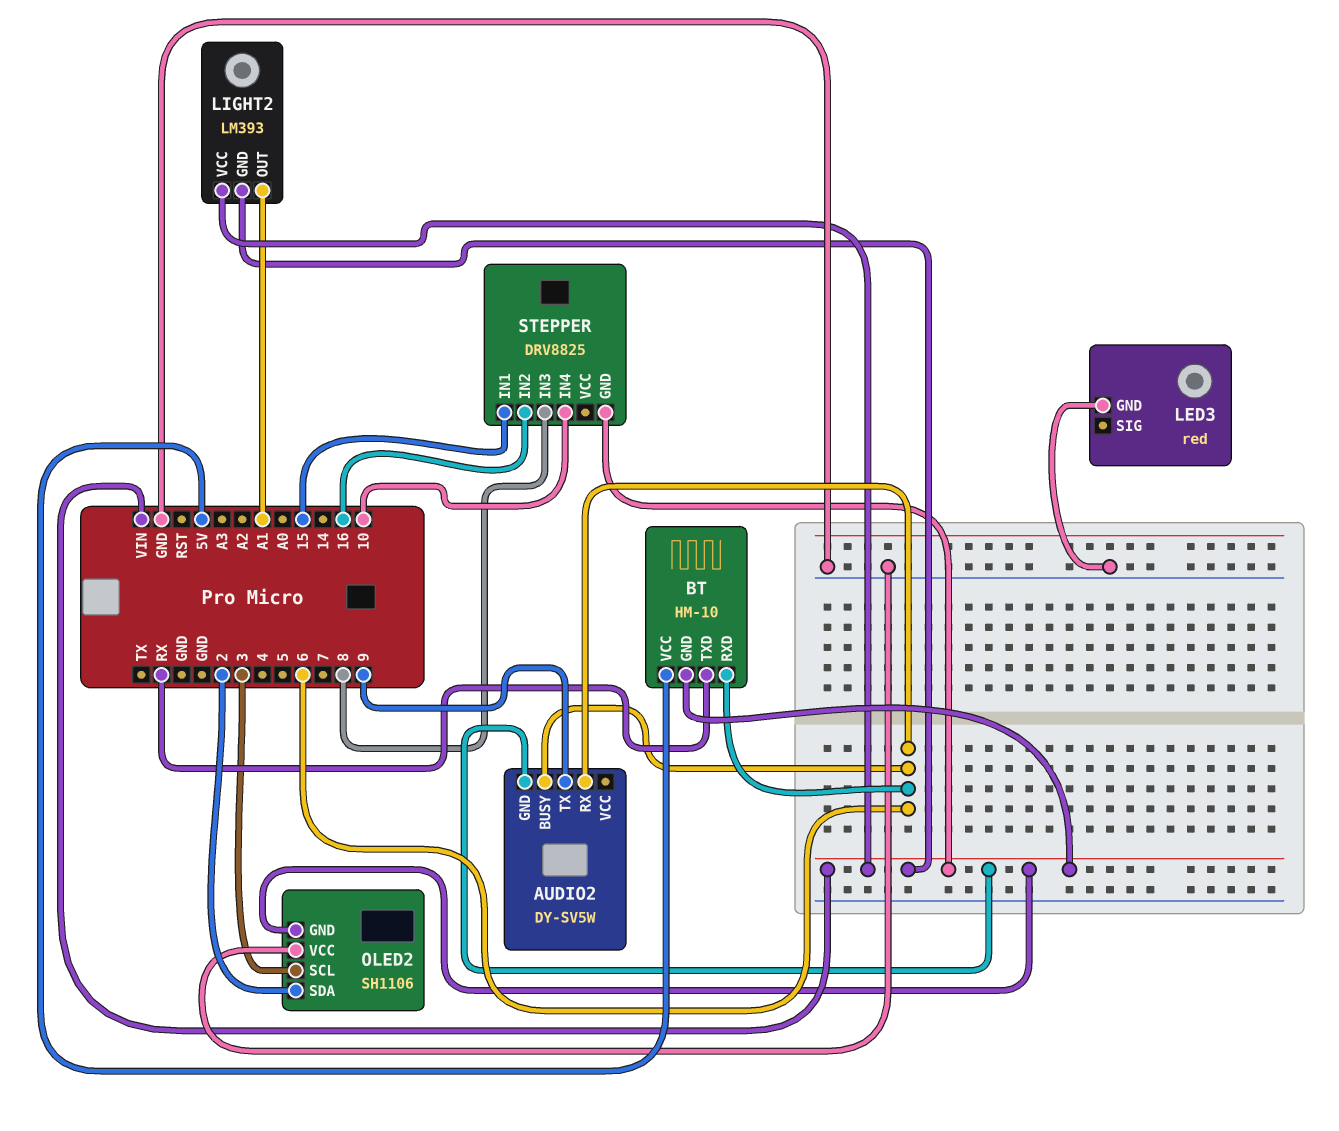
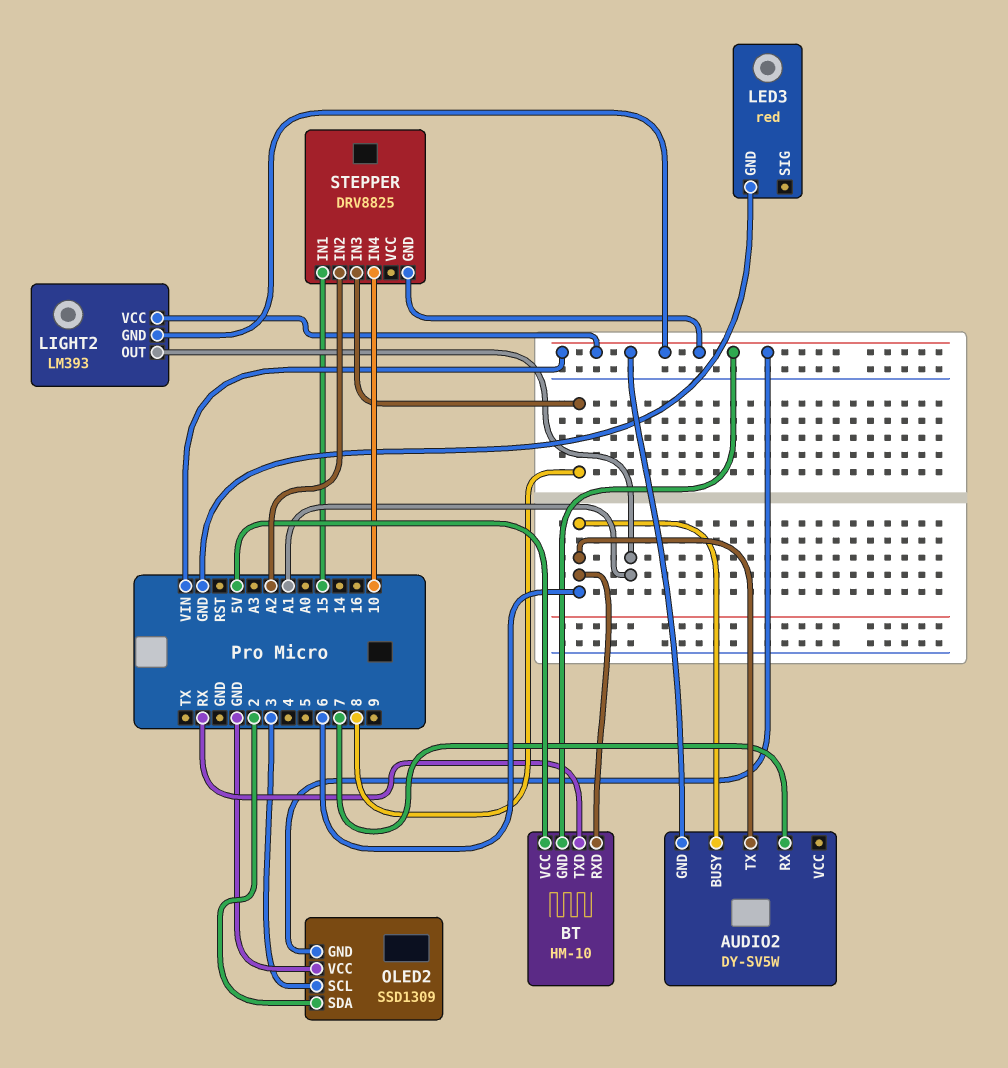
AUDIO2 pin RX: 6 -> 7
AUDIO2 pin TX: 9 -> 6
OLED2: SH1106 -> SSD1309
STEPPER pin IN2: 16 -> A2

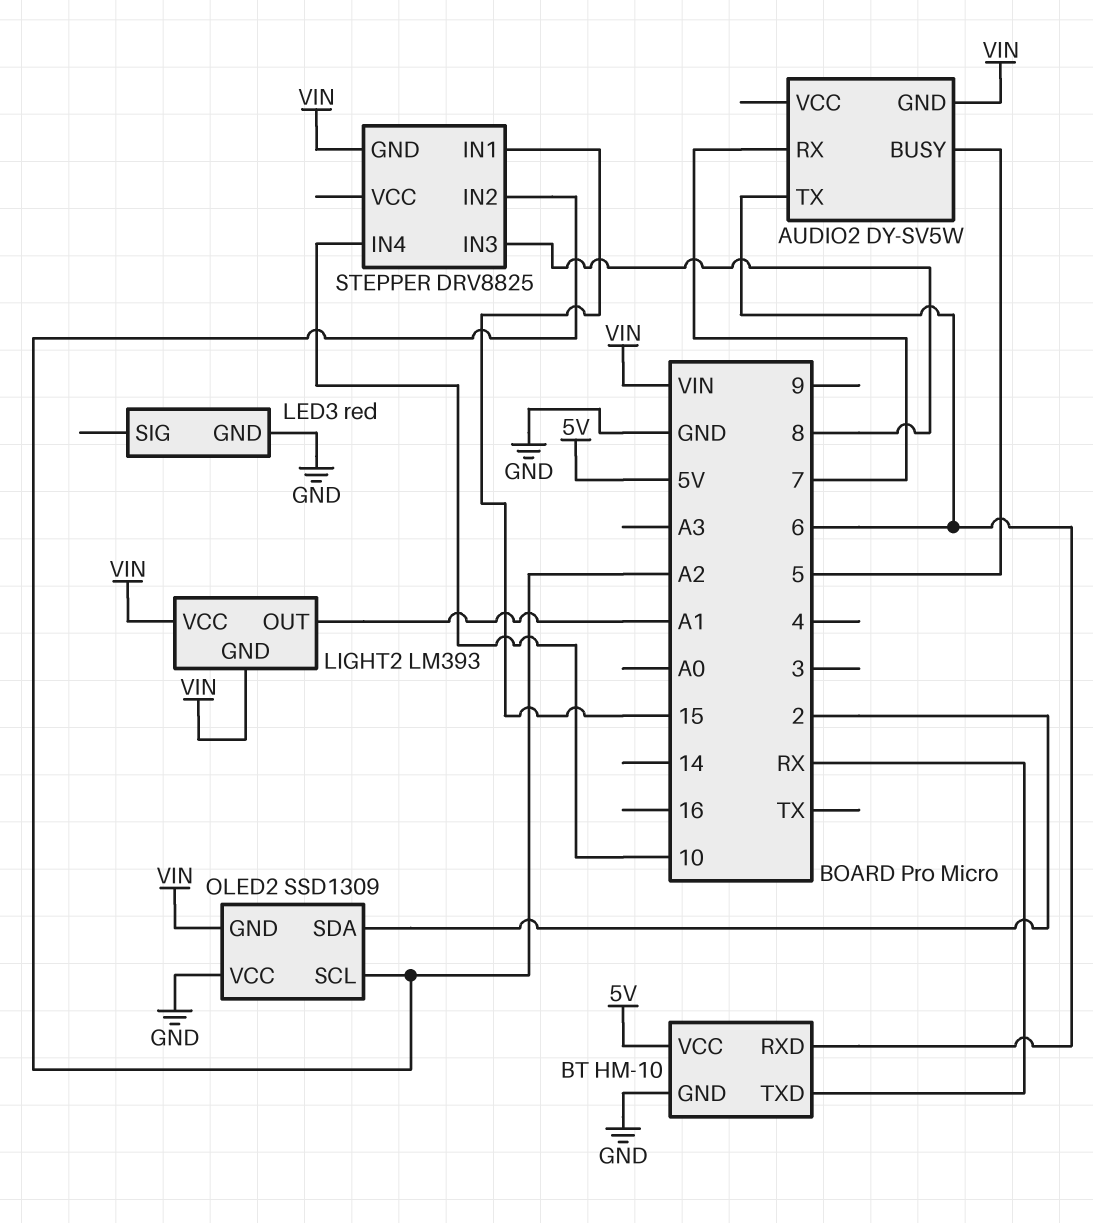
AUDIO2 pin BUSY: 6 -> 5
BT pin GND: VIN -> GND
OLED2 pin SCL: 3 -> A2

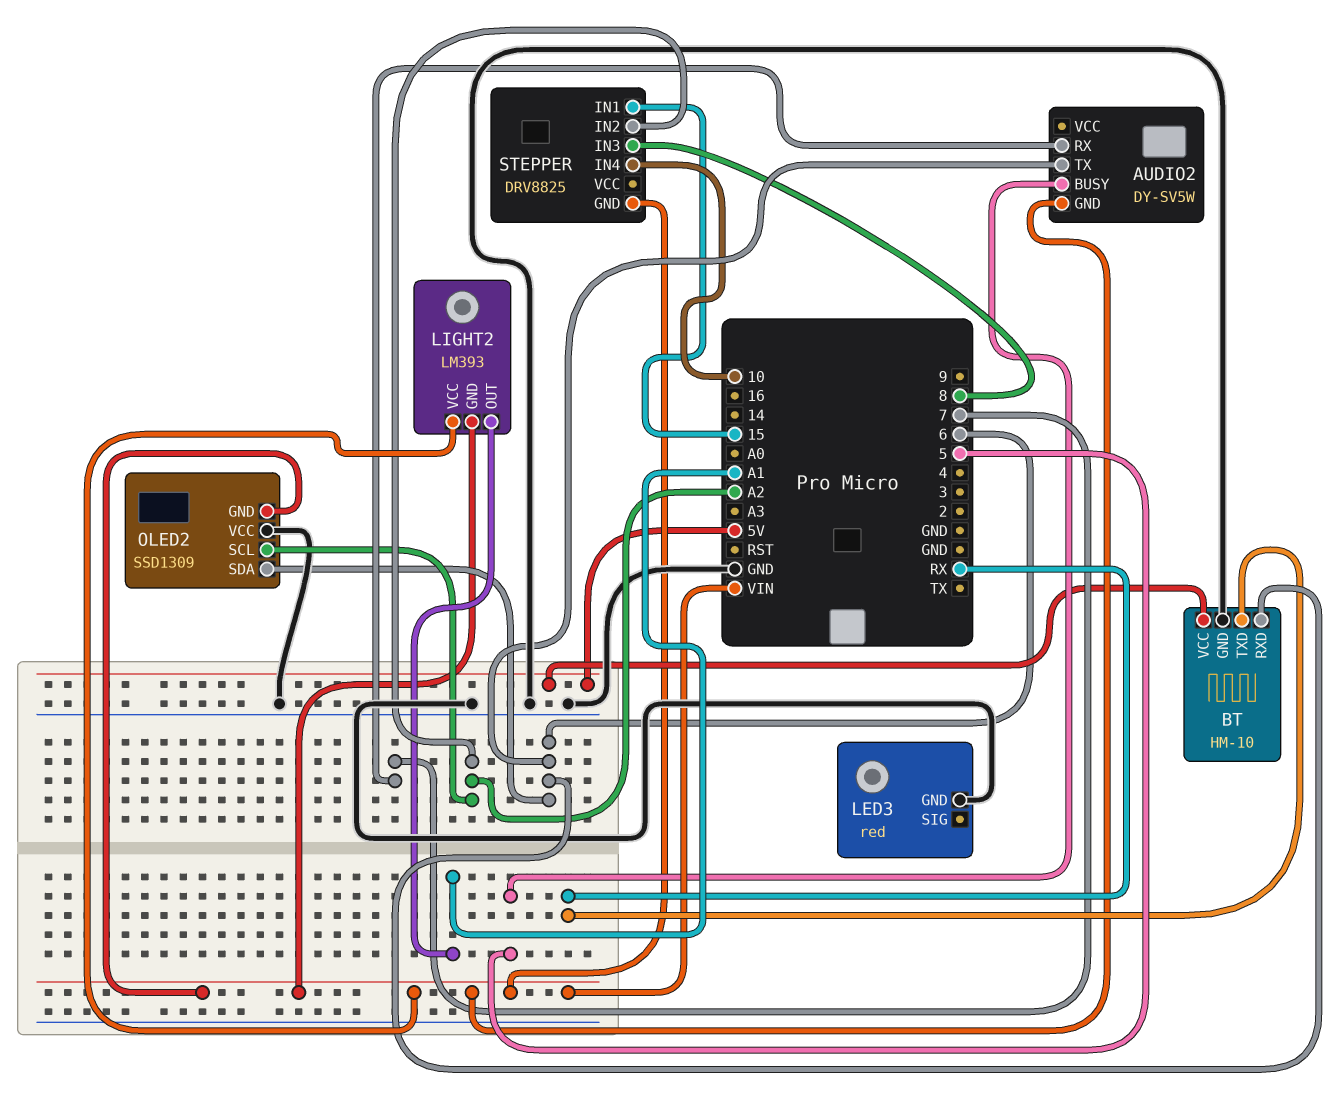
OLED2 pin SDA: 2 -> 6

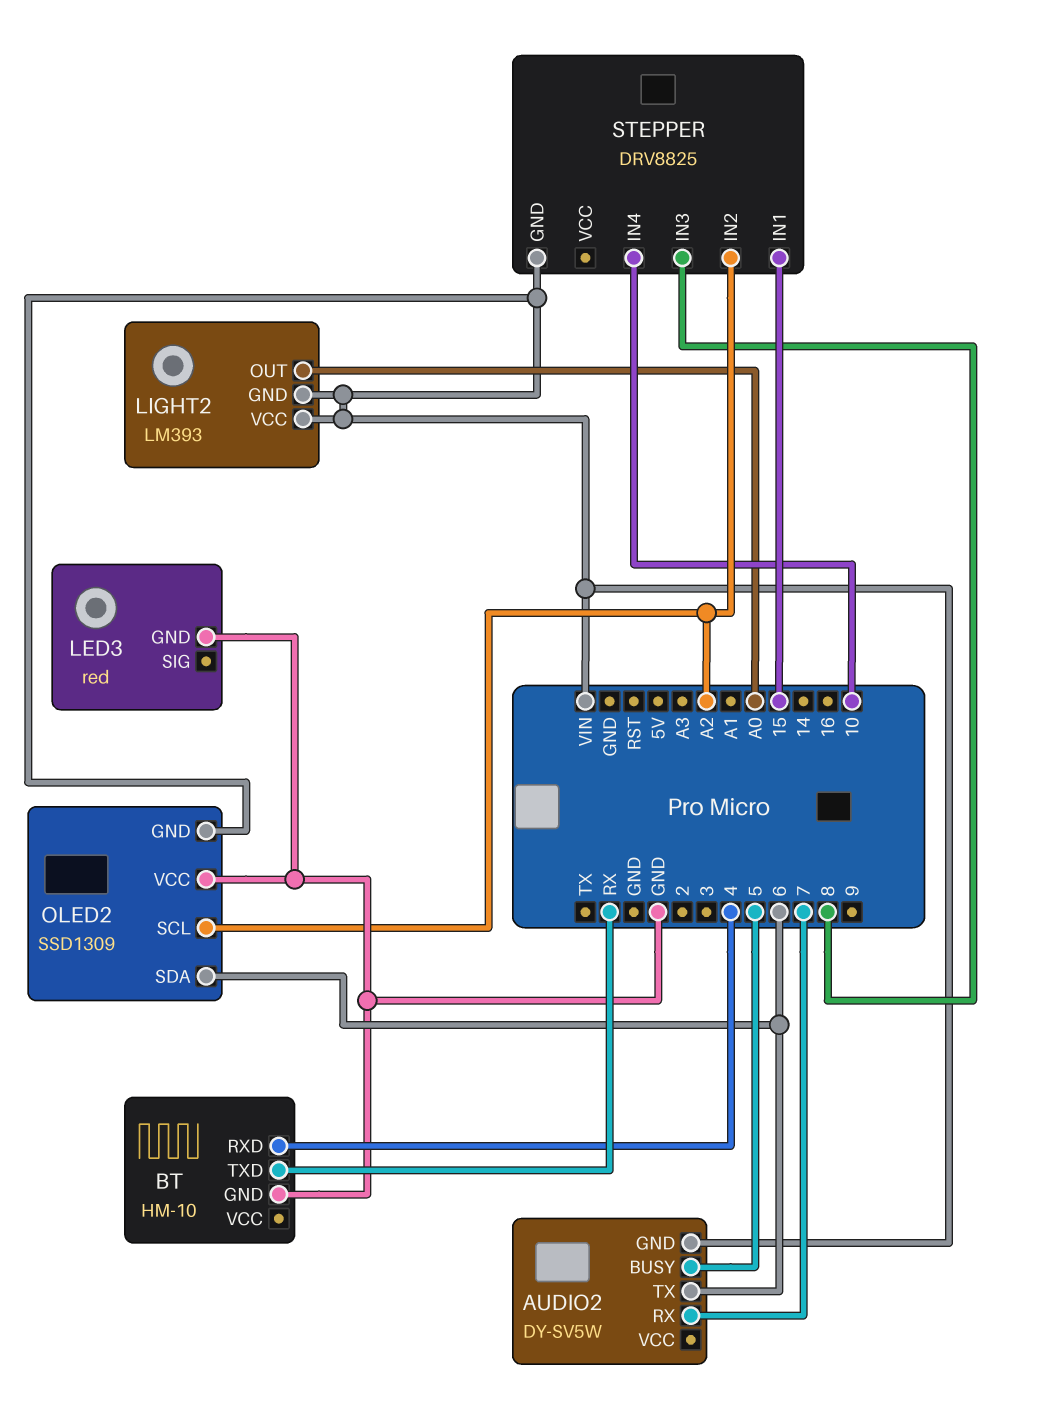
BT pin RXD: 6 -> 4
BT pin VCC: 5V -> none
LIGHT2 pin OUT: A1 -> A0

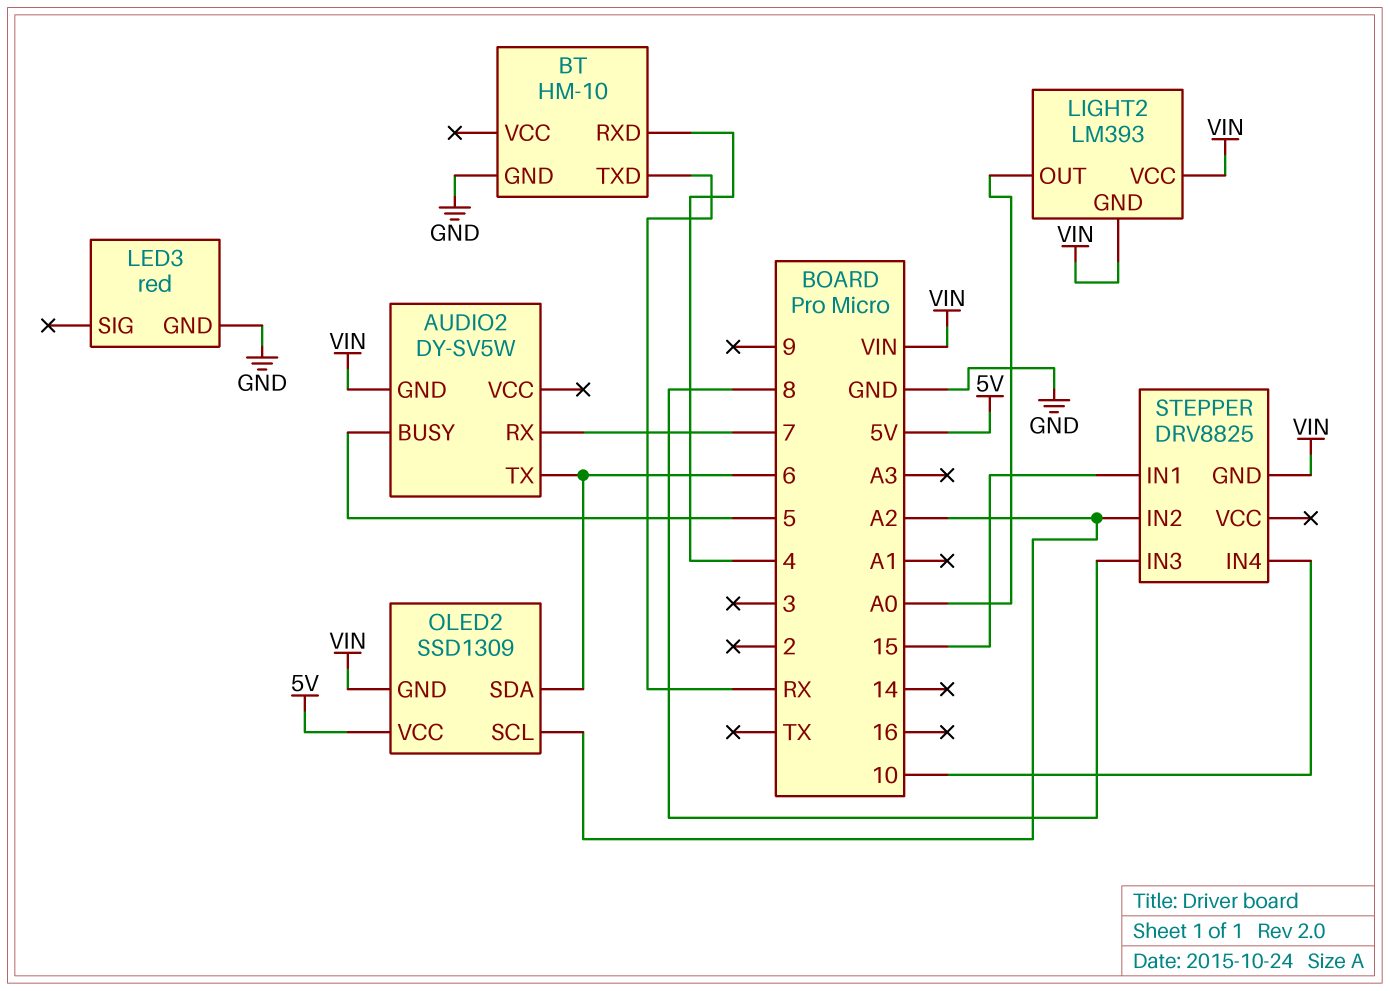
OLED2 pin VCC: GND -> 5V

